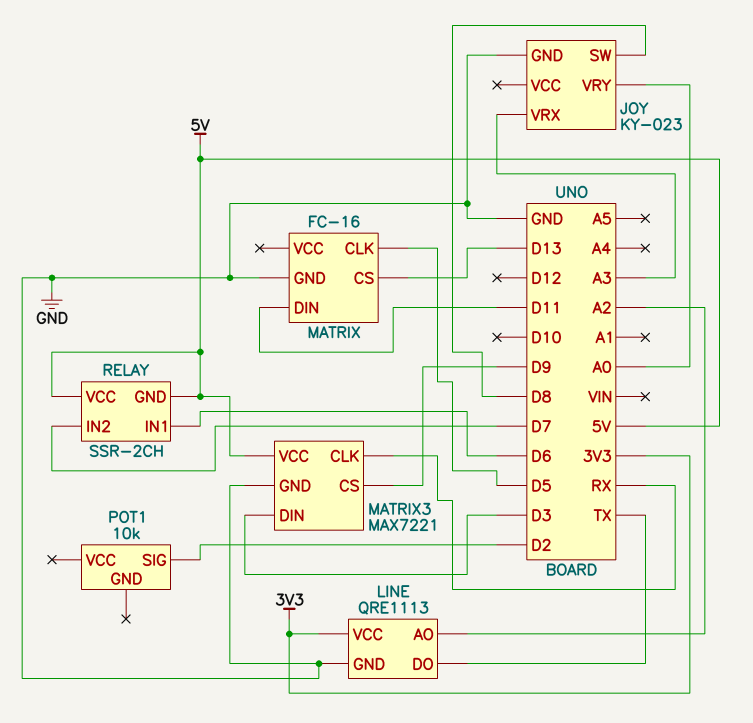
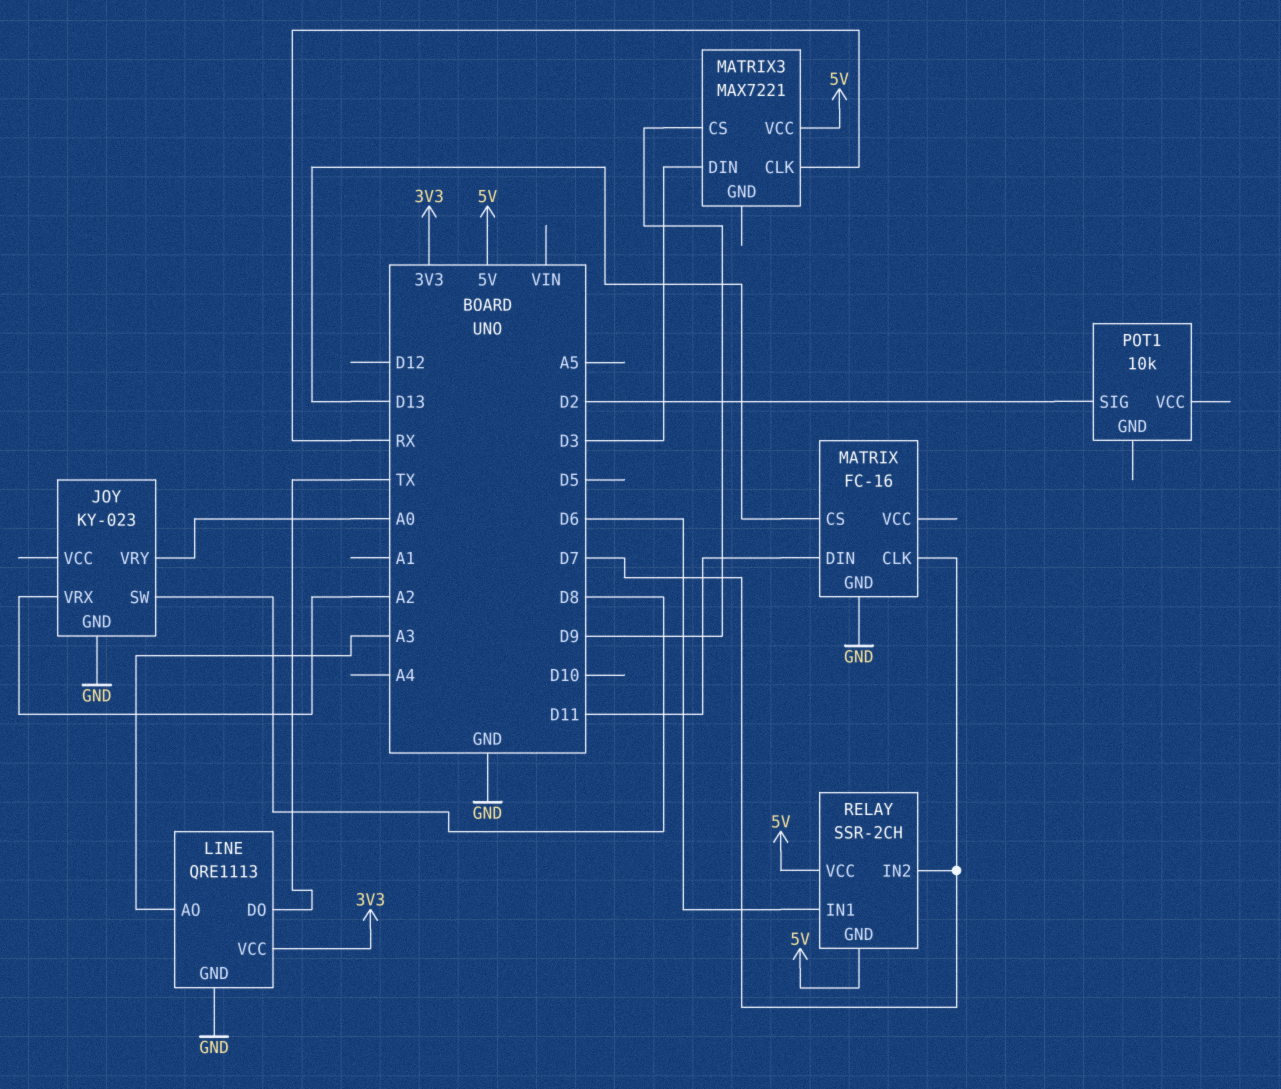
JOY pin VRX: A3 -> A2
LINE pin AO: A2 -> A3
MATRIX pin CLK: D5 -> D7
MATRIX3 pin GND: GND -> none

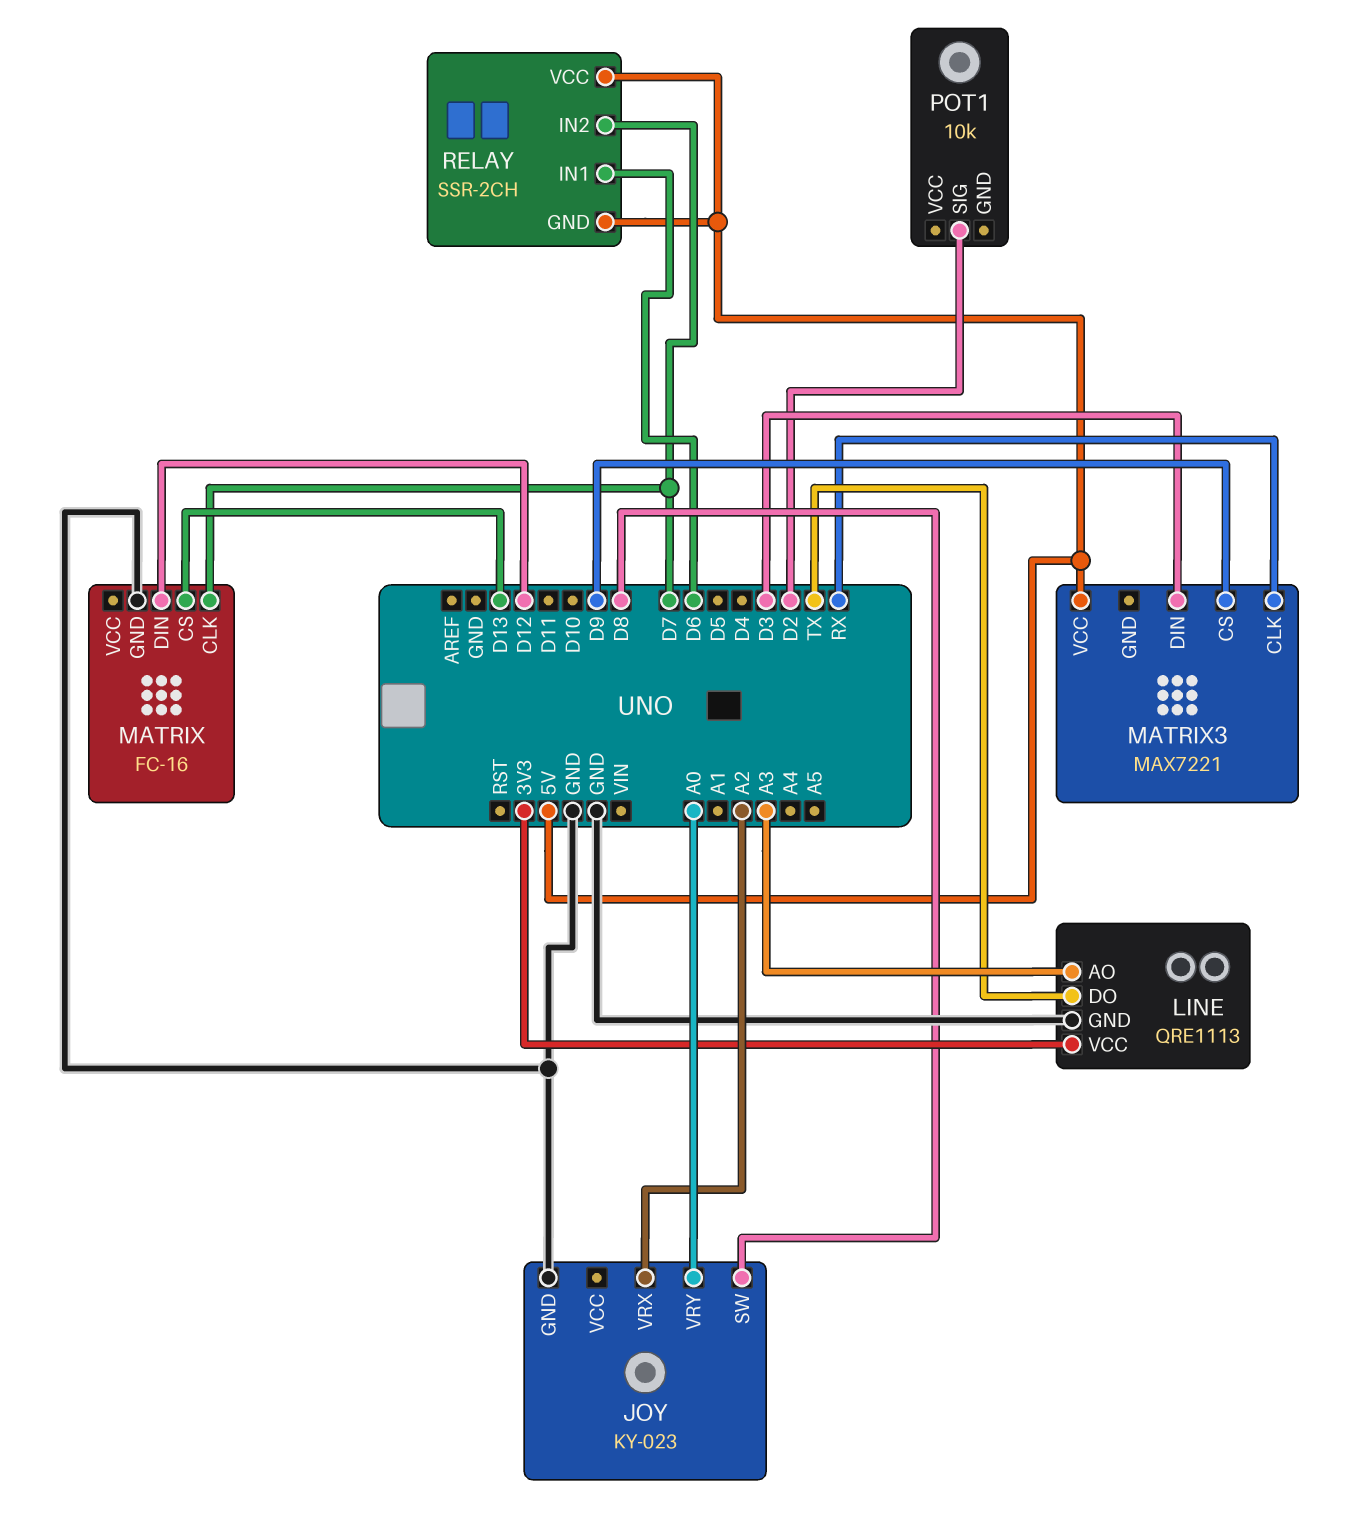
MATRIX pin DIN: D11 -> D12

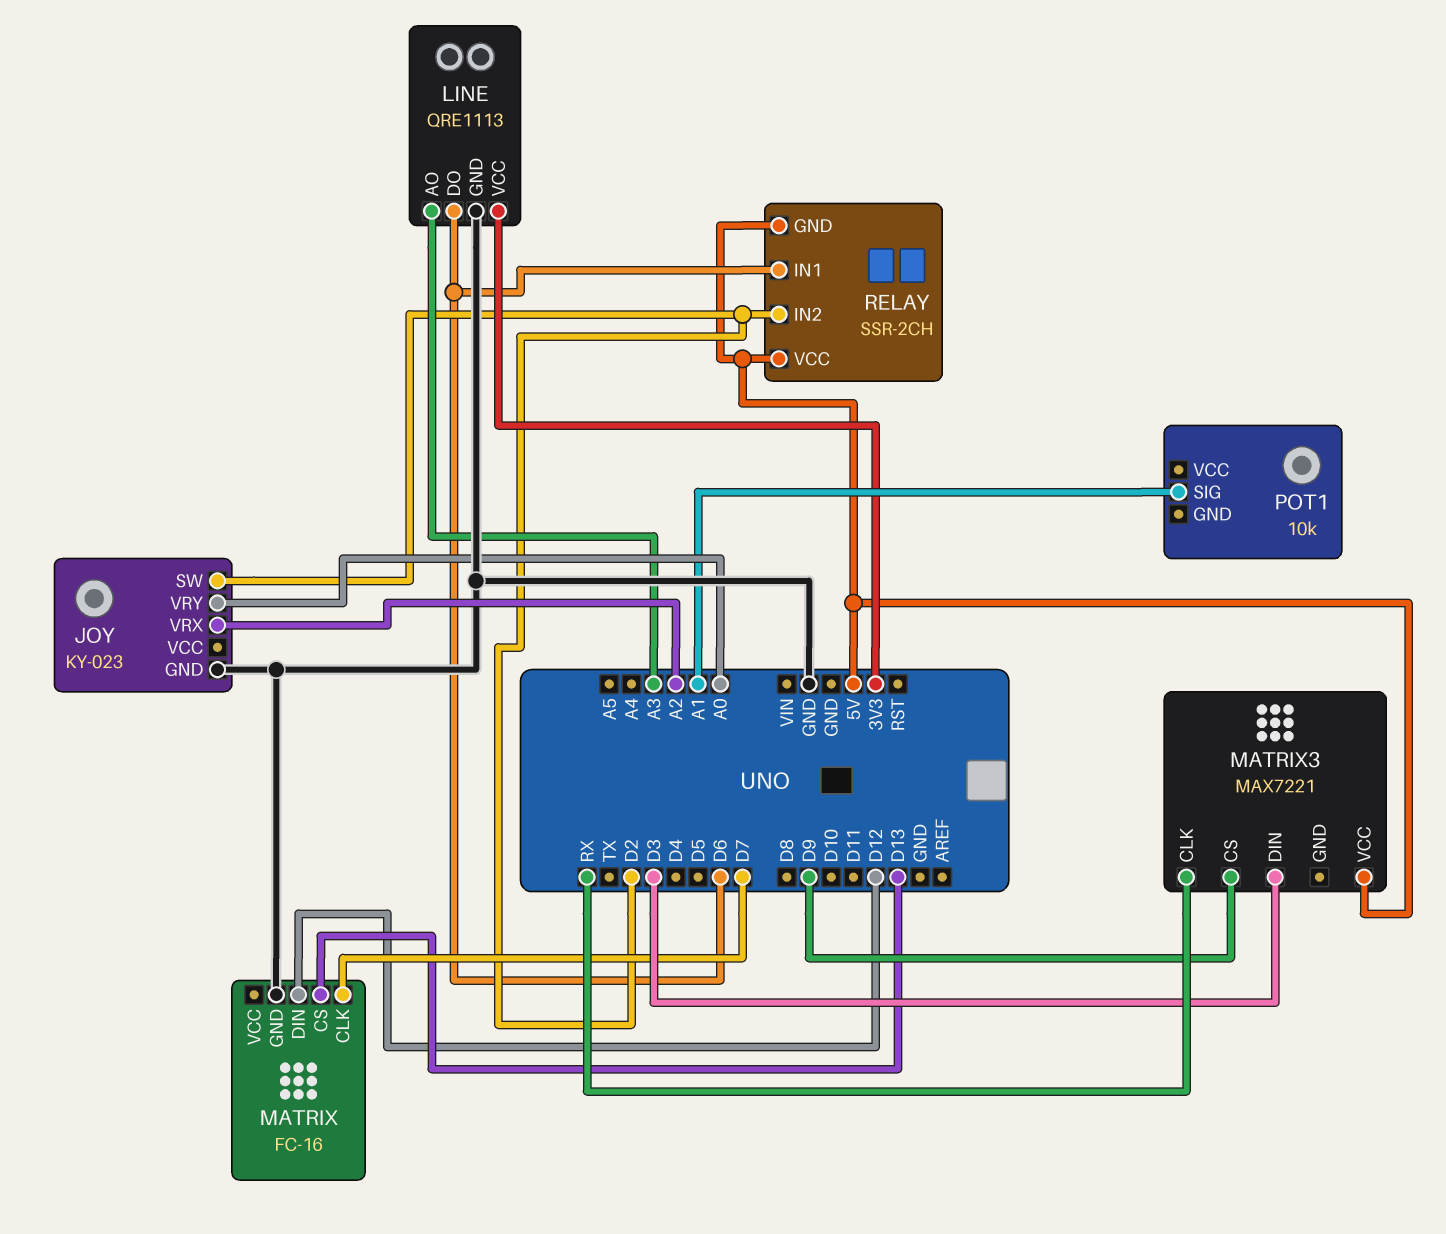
JOY pin SW: D8 -> D2
LINE pin DO: TX -> D6
POT1 pin SIG: D2 -> A1
RELAY pin IN2: D7 -> D2

